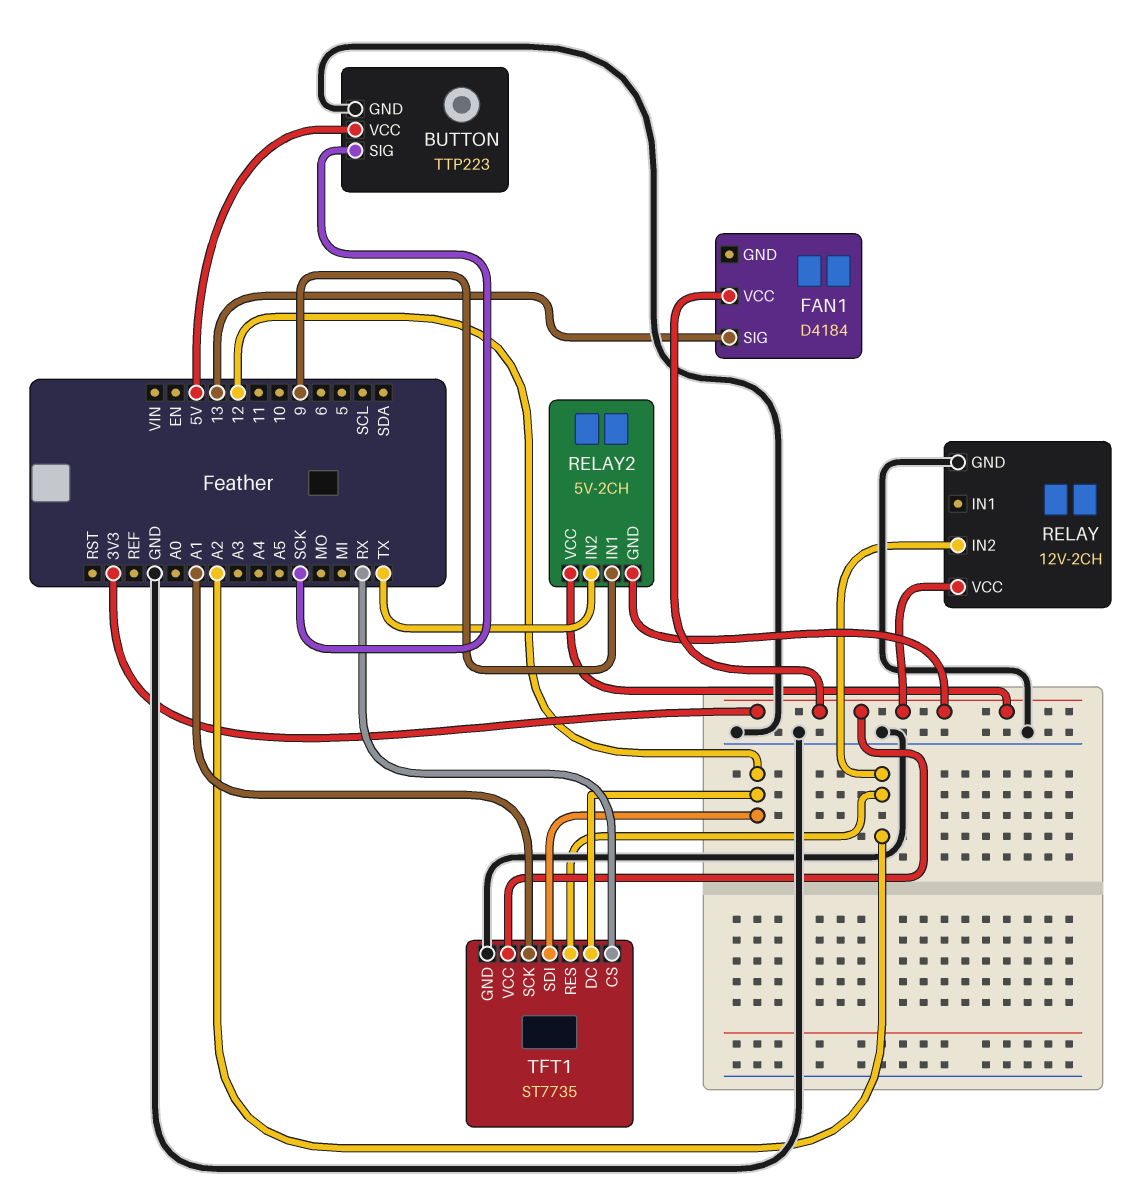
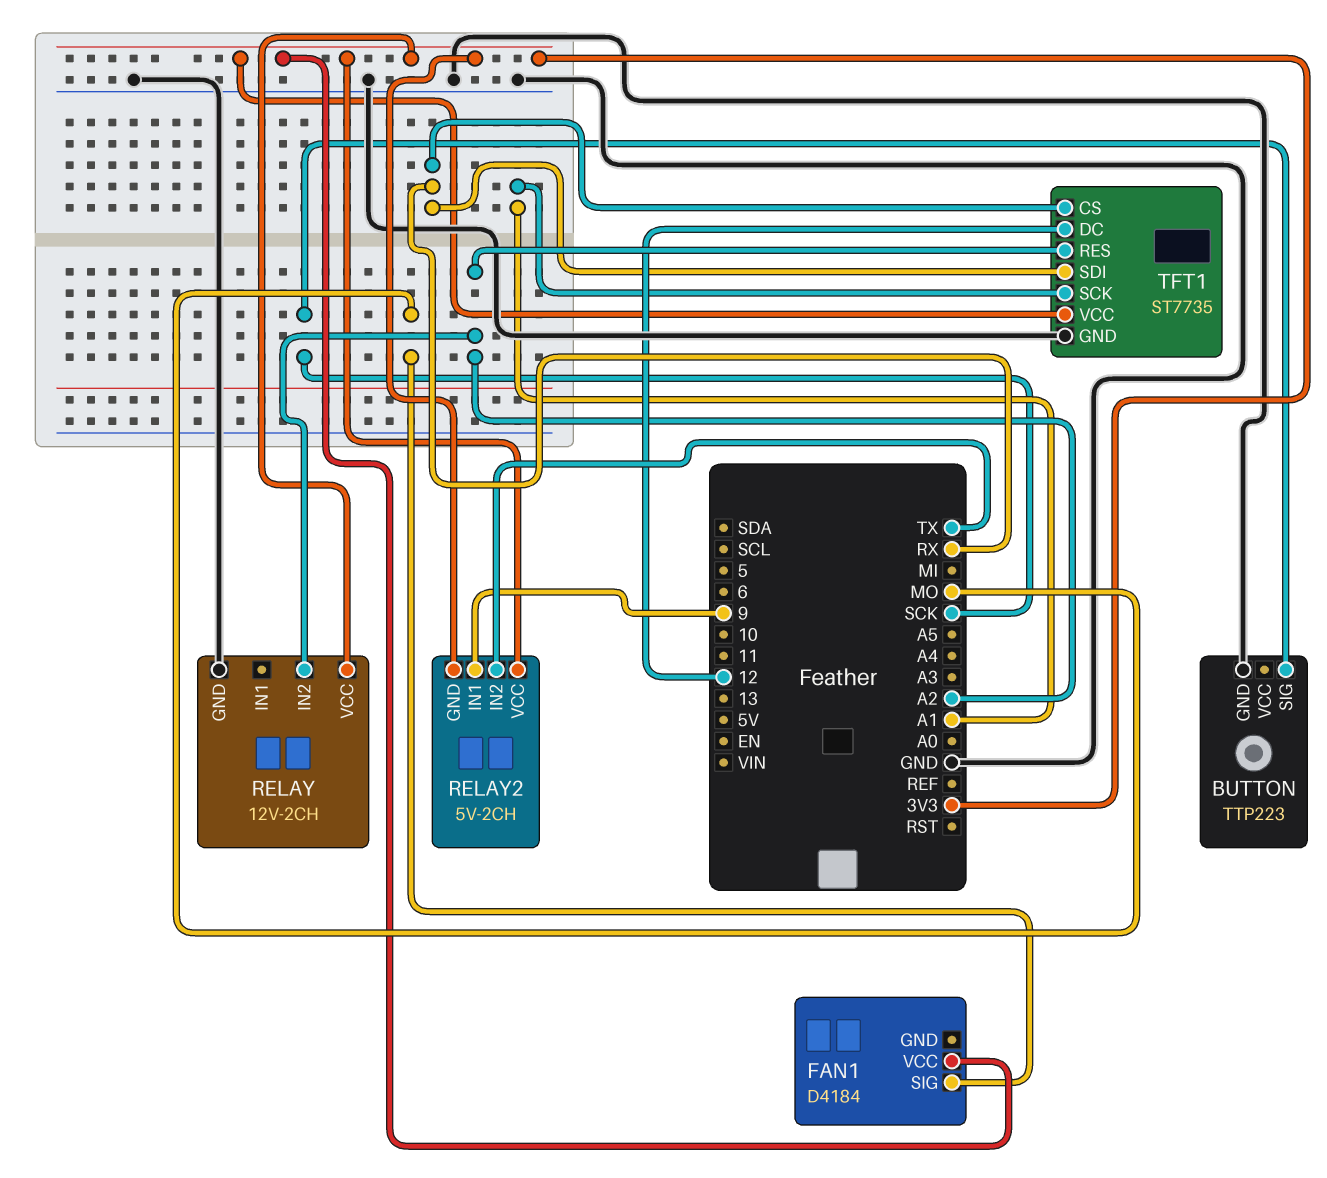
BUTTON pin VCC: 5V -> none
FAN1 pin SIG: 13 -> MO
TFT1 pin SDI: 12 -> RX

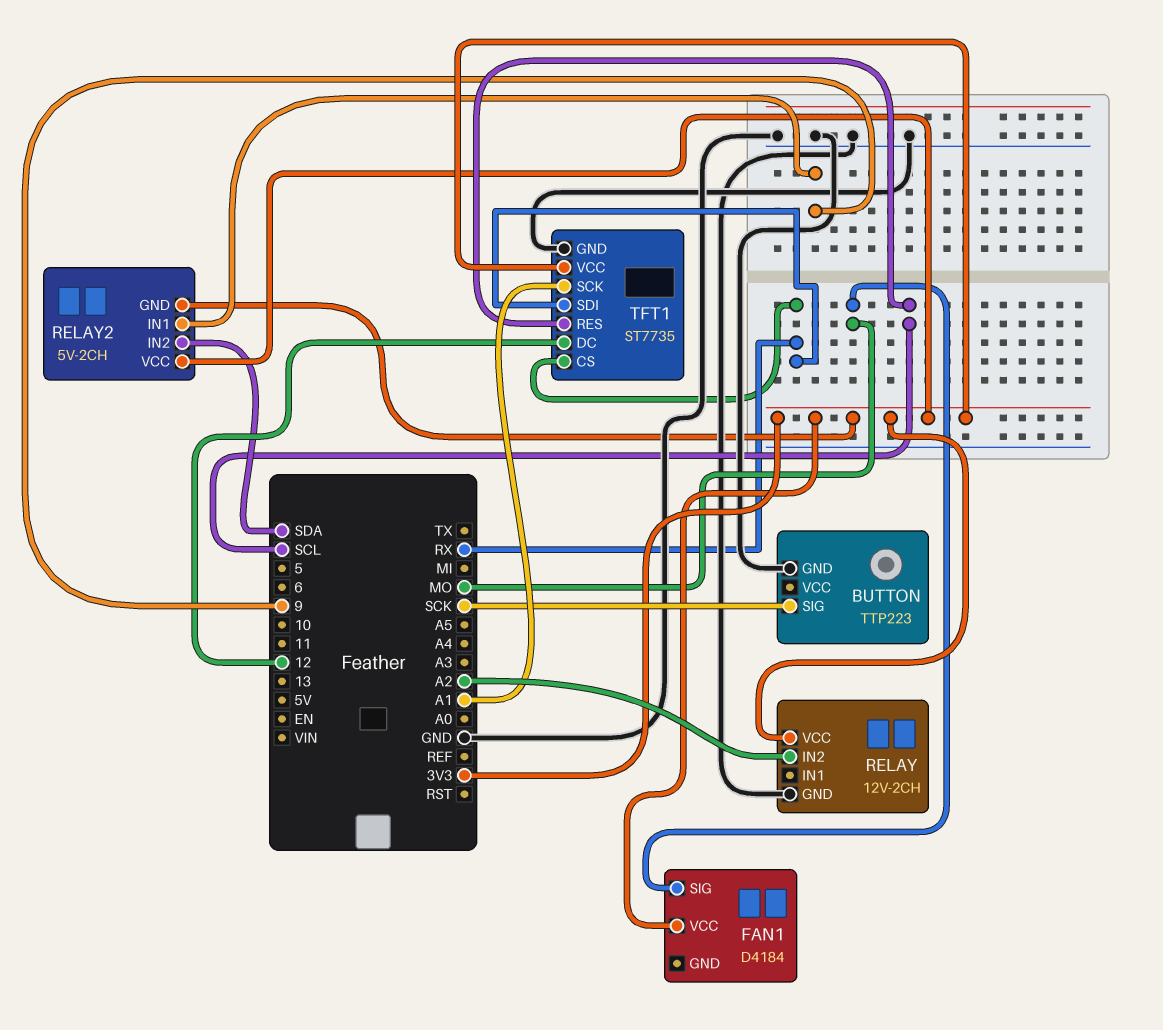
RELAY2 pin IN2: TX -> SDA
TFT1 pin RES: A2 -> SCL

